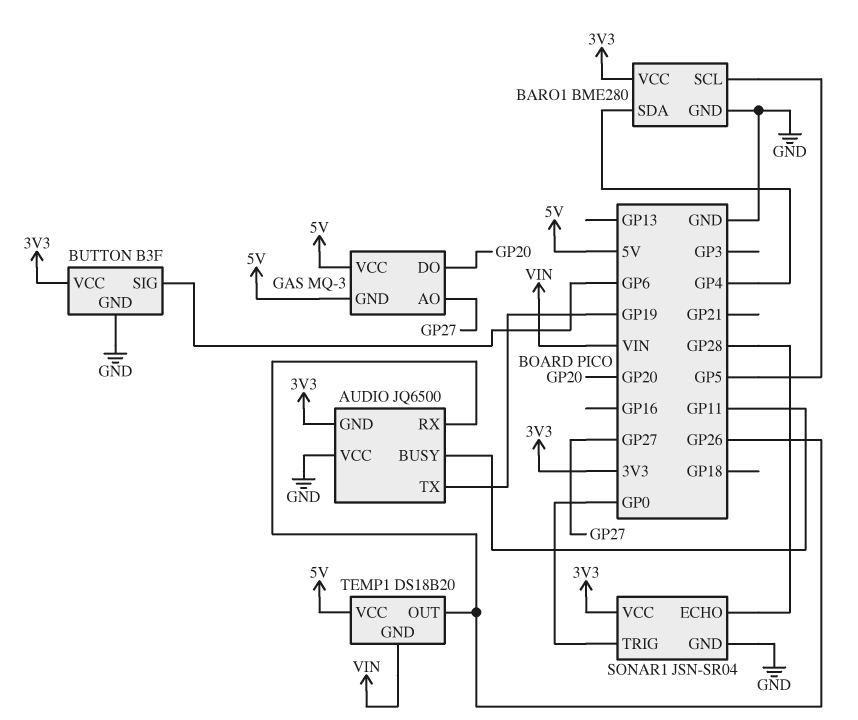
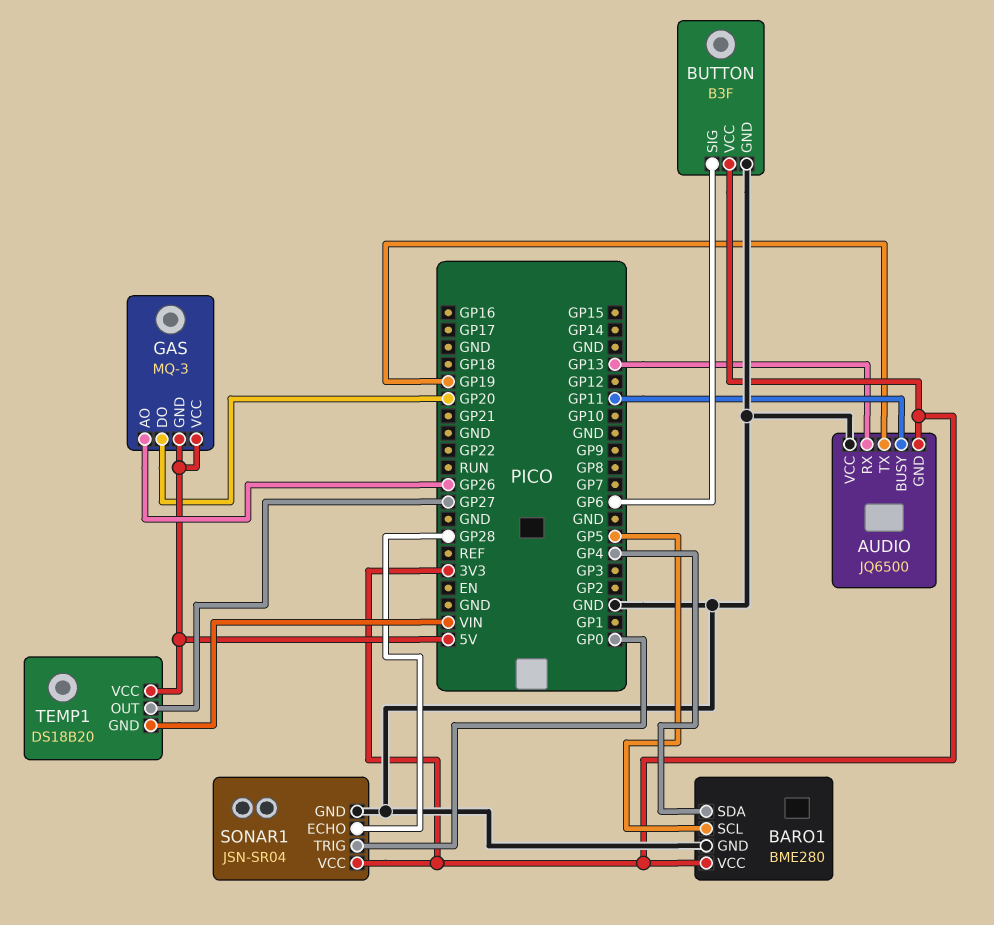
AUDIO pin RX: GP26 -> GP13
GAS pin AO: GP27 -> GP26
TEMP1 pin OUT: GP26 -> GP27

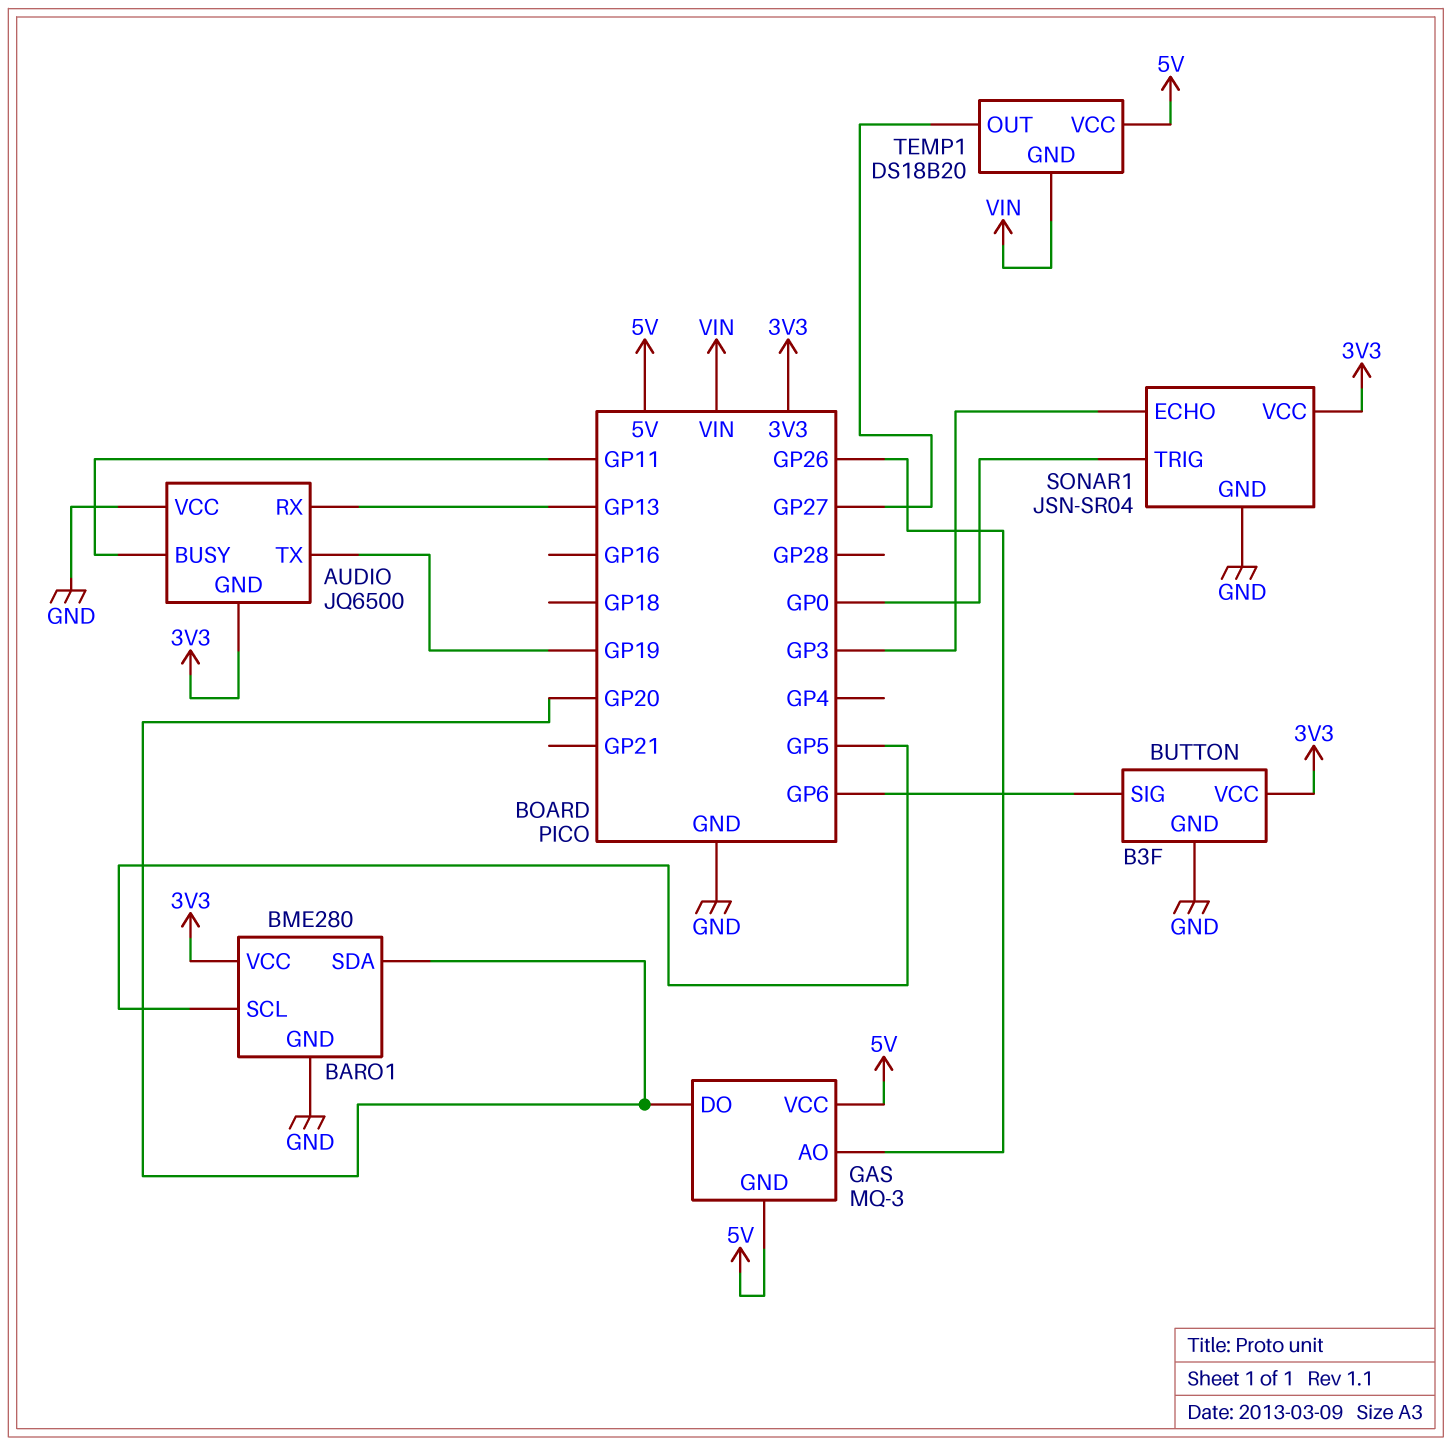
BARO1 pin SDA: GP4 -> GP20
SONAR1 pin ECHO: GP28 -> GP3

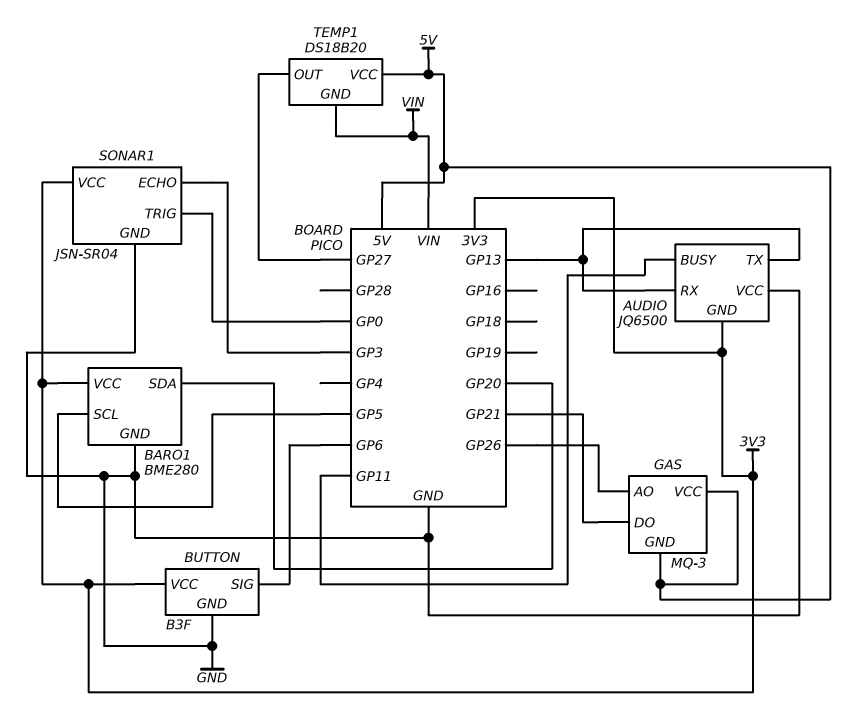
AUDIO pin TX: GP19 -> GP13
GAS pin DO: GP20 -> GP21

